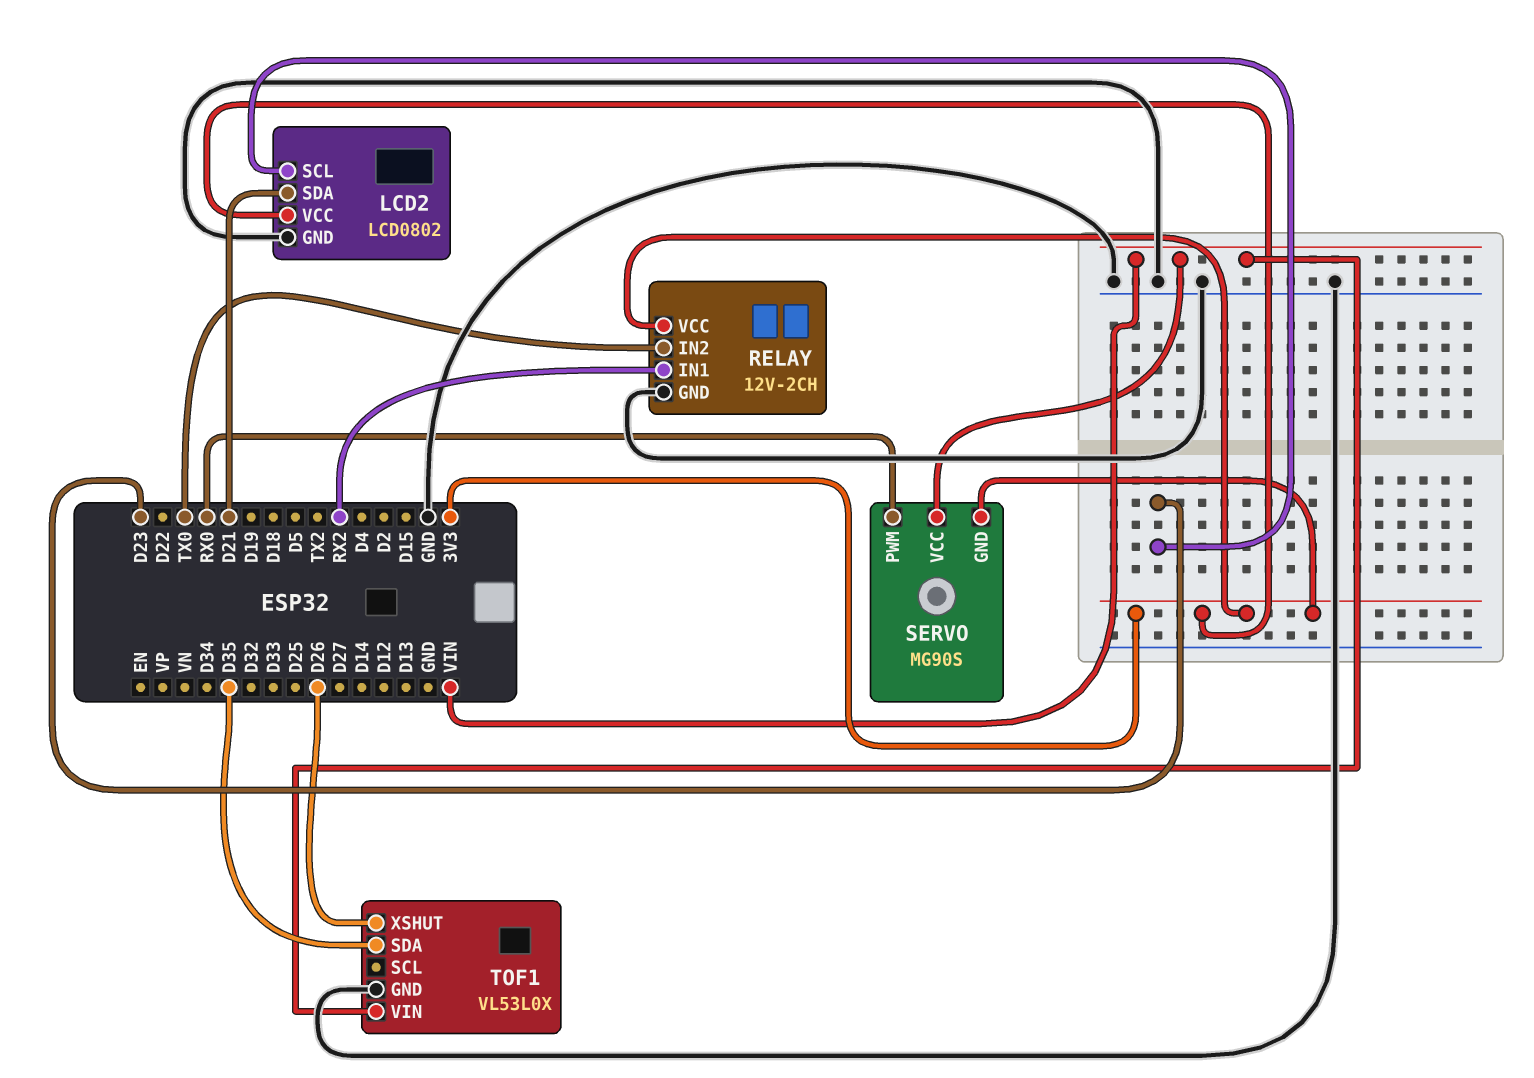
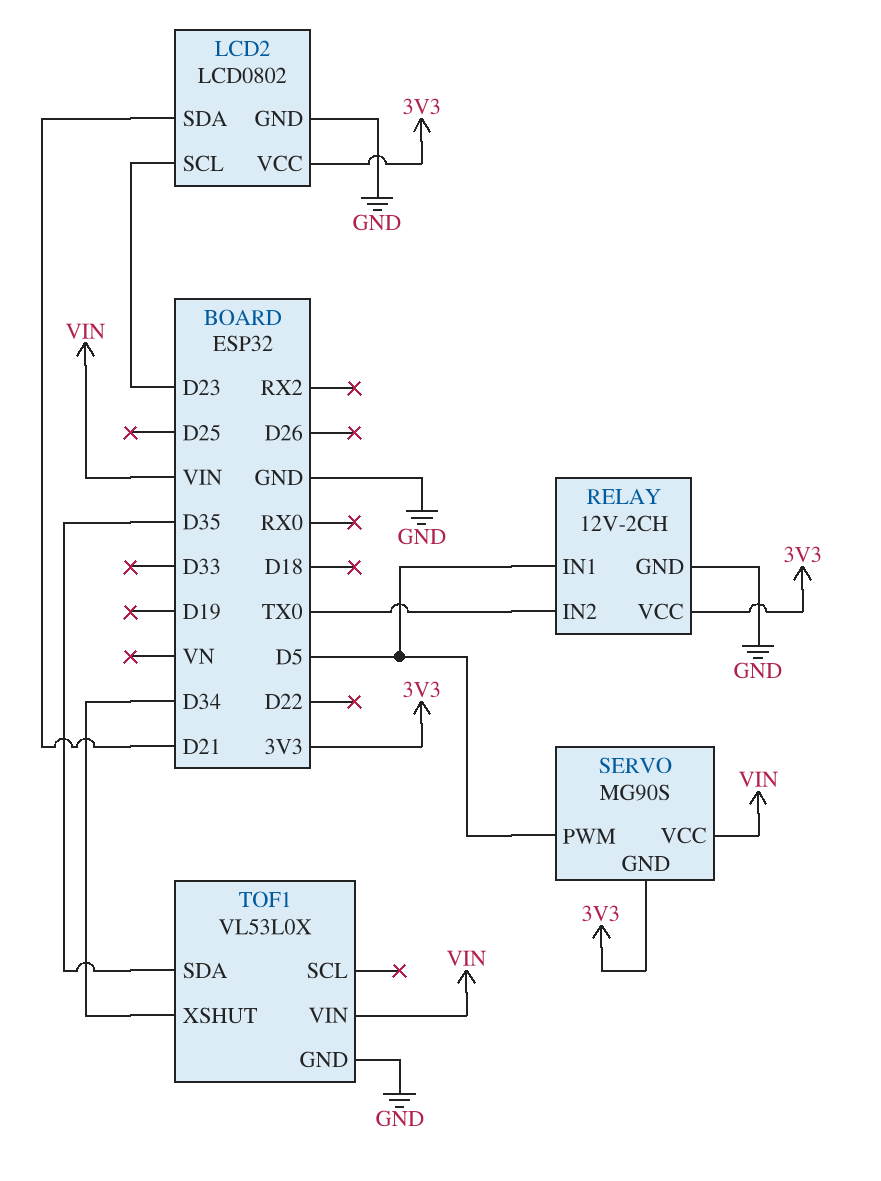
RELAY pin IN1: RX2 -> D5
SERVO pin PWM: RX0 -> D5
TOF1 pin XSHUT: D26 -> D34

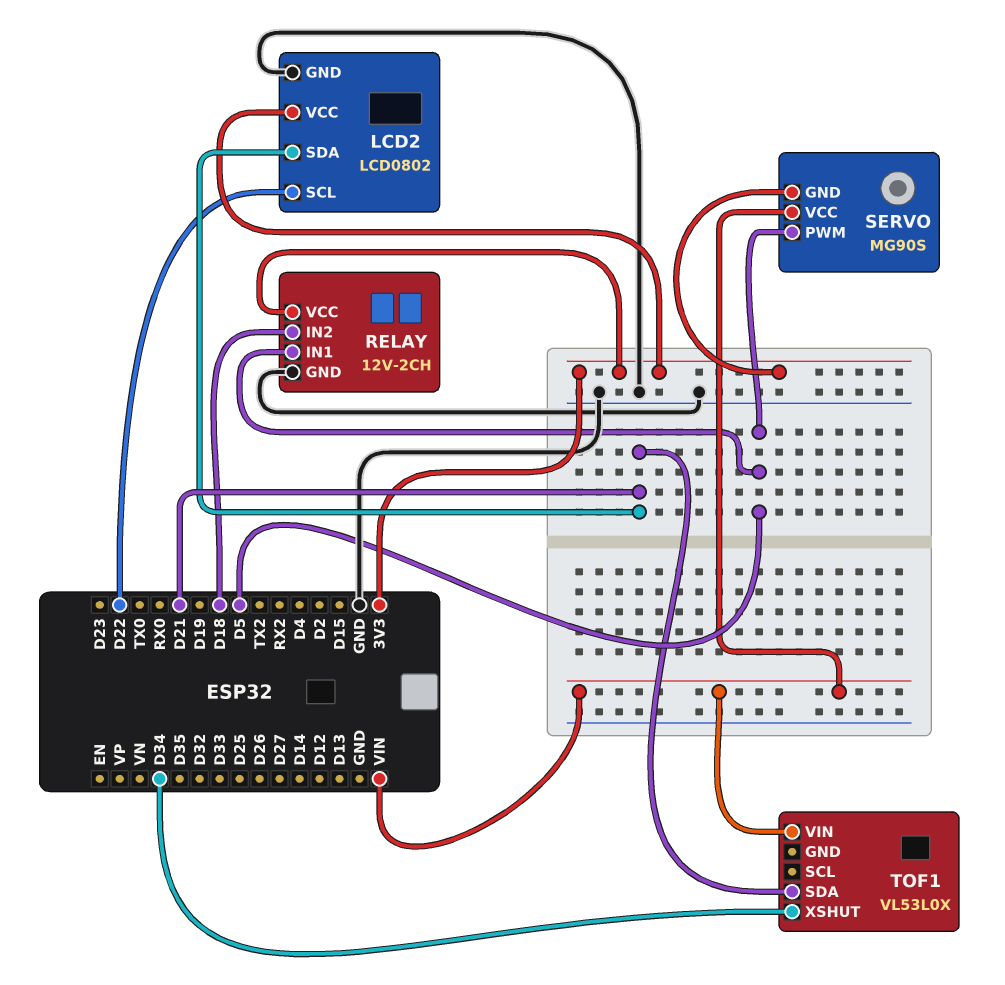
LCD2 pin SCL: D23 -> D22
RELAY pin IN2: TX0 -> D18
TOF1 pin GND: GND -> none
TOF1 pin SDA: D35 -> D21

